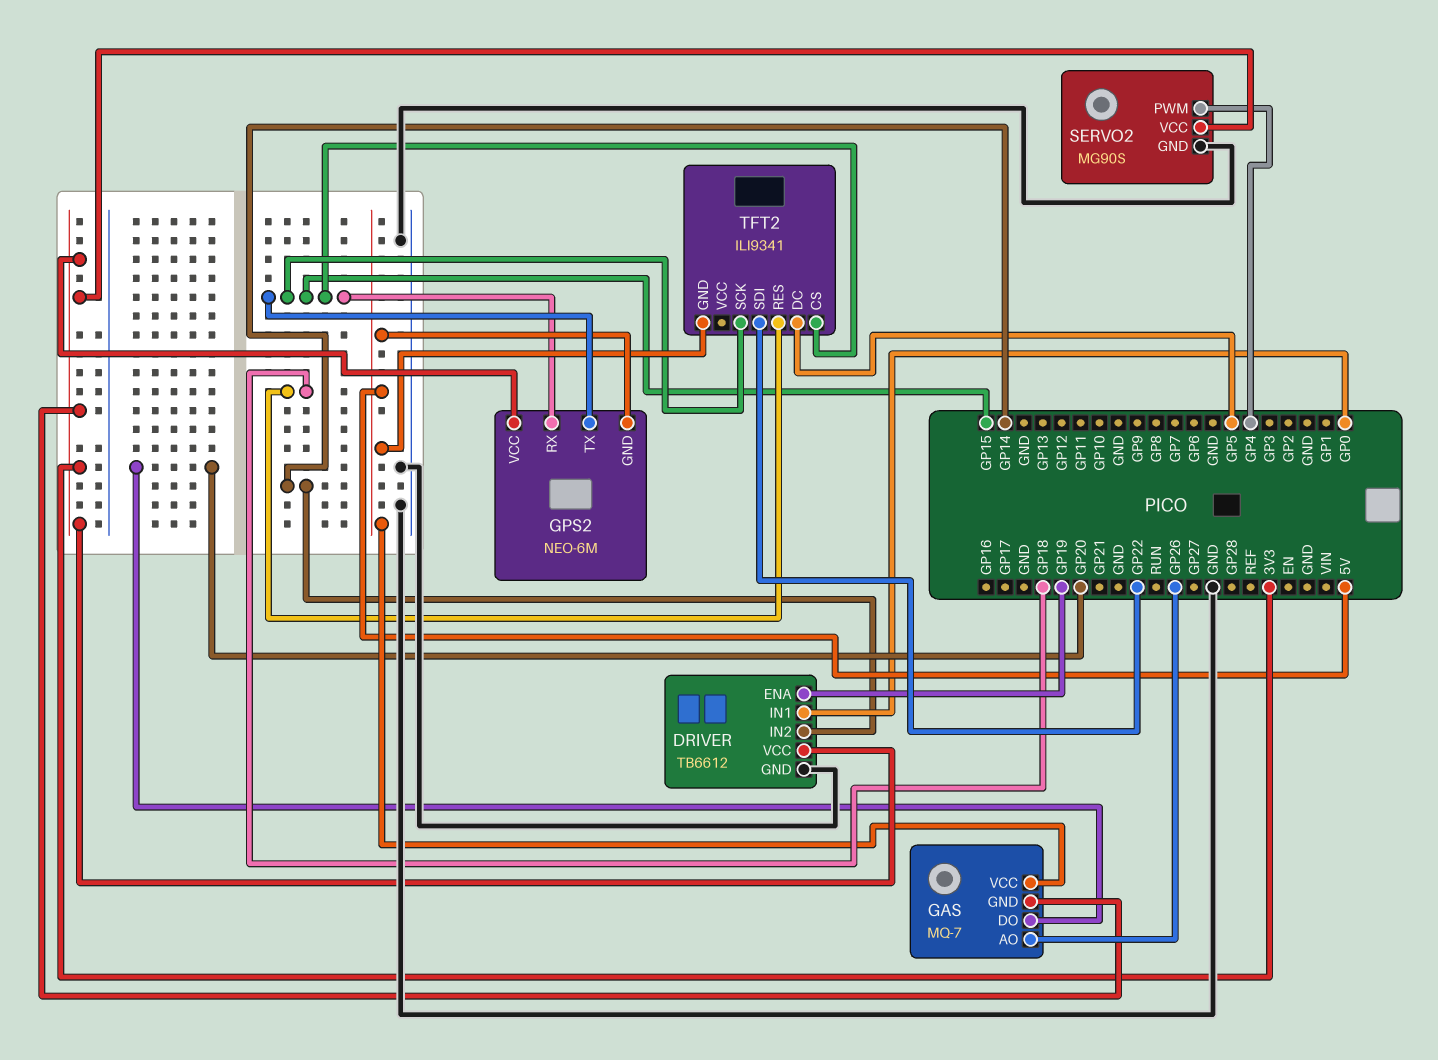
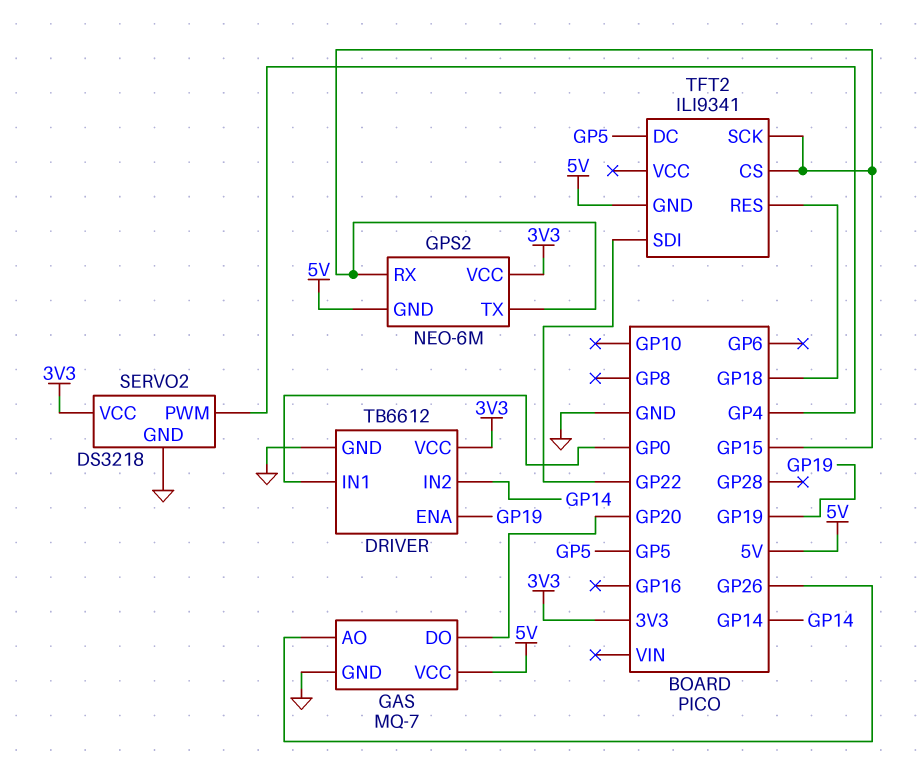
GAS pin GND: 3V3 -> GND
SERVO2: MG90S -> DS3218

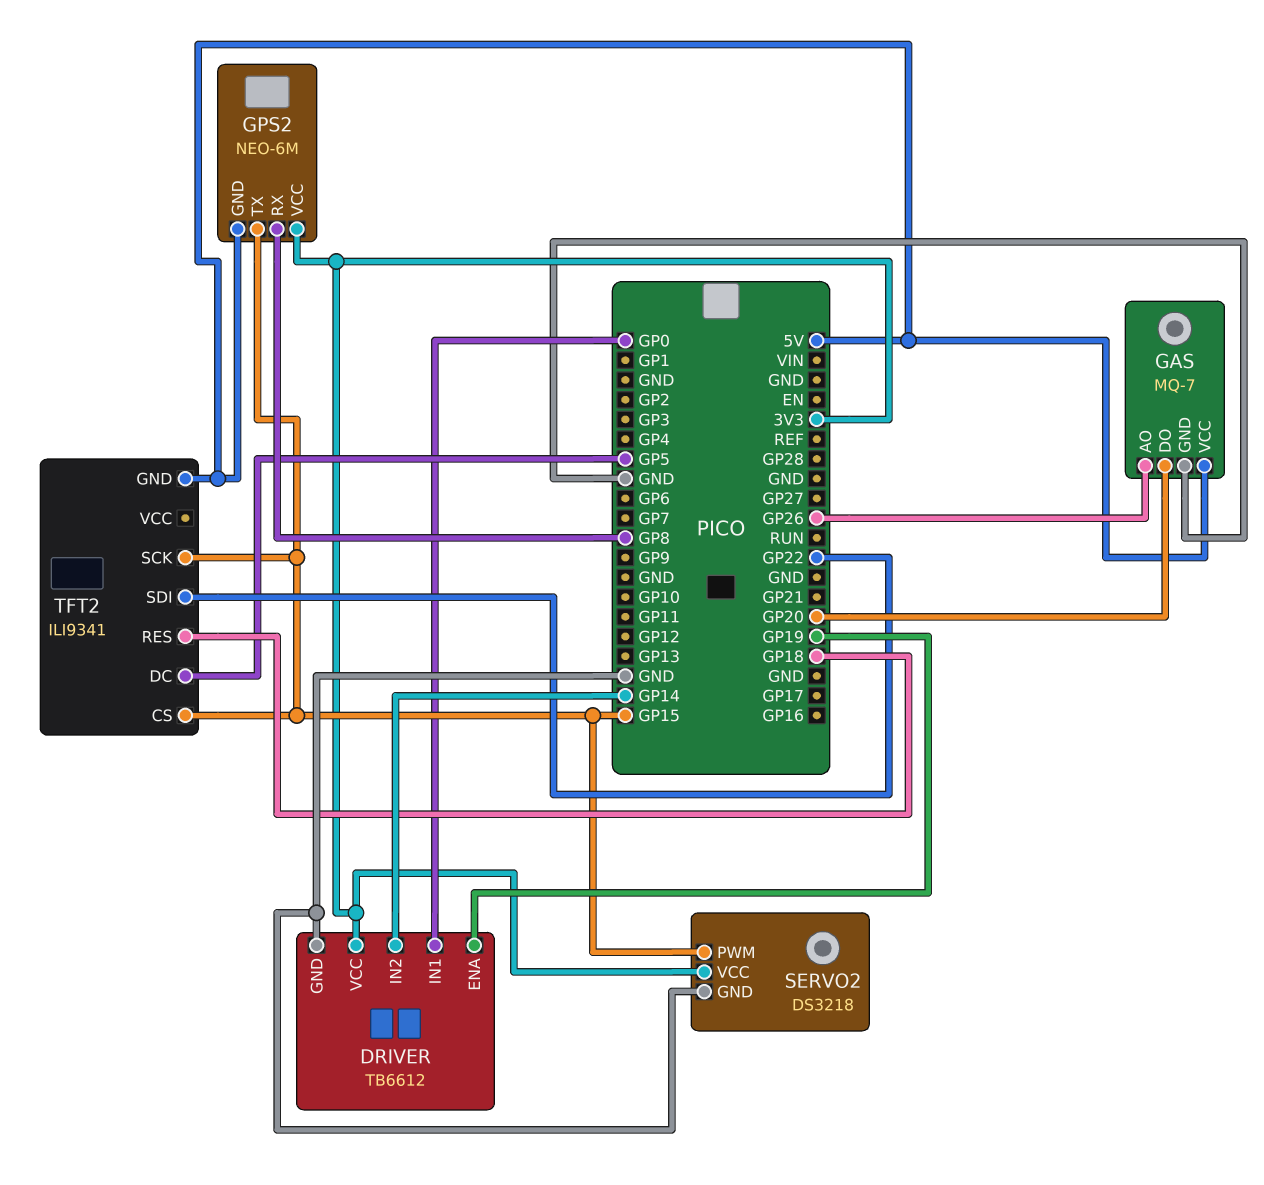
GPS2 pin RX: GP15 -> GP8
SERVO2 pin PWM: GP4 -> GP15

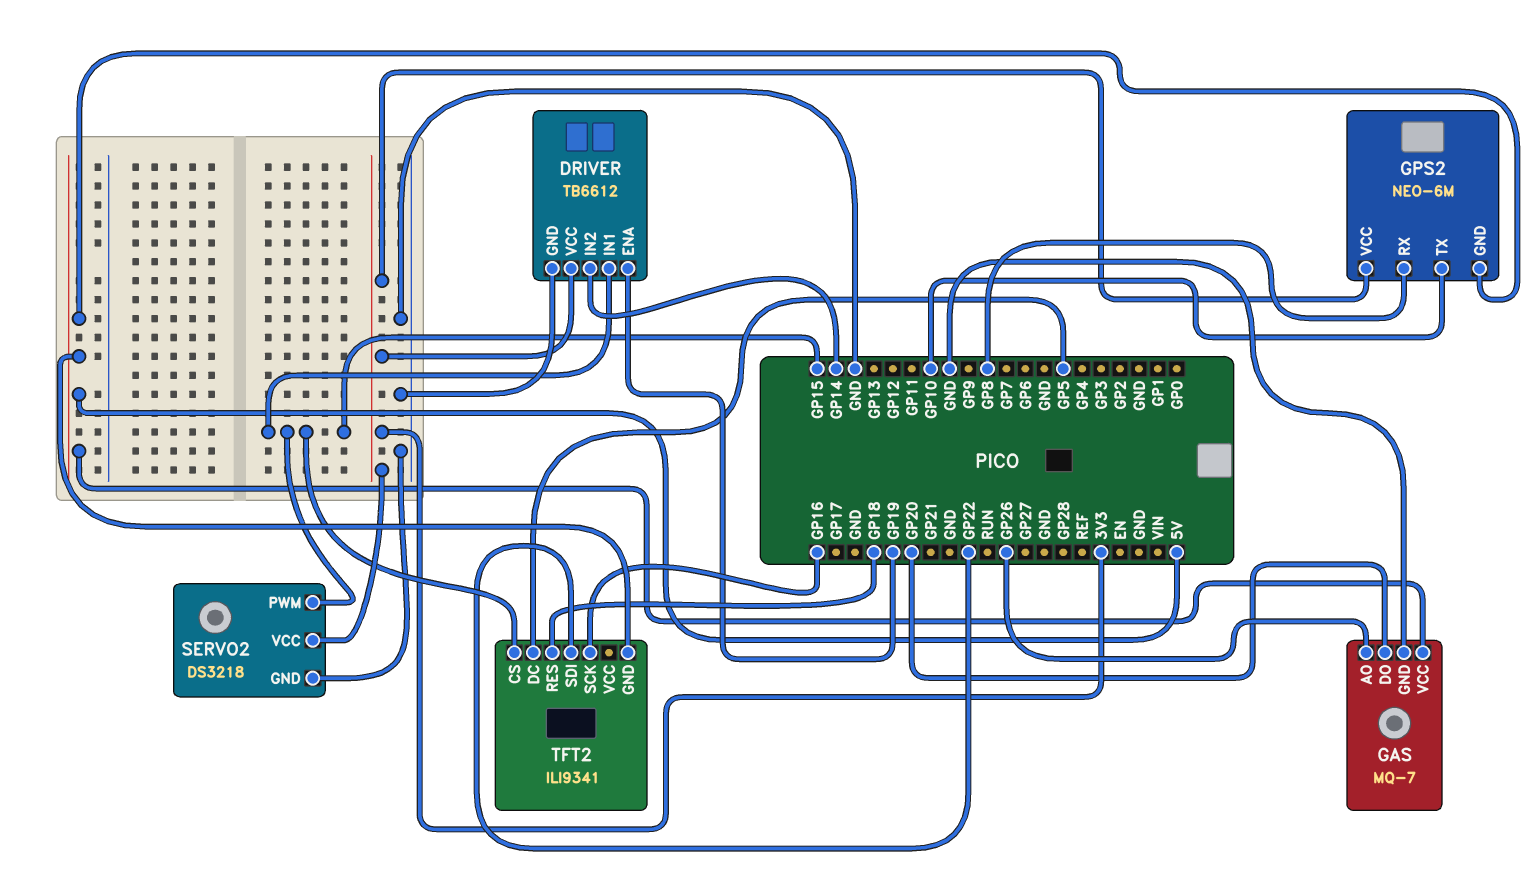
DRIVER pin IN1: GP0 -> GP15
GPS2 pin TX: GP15 -> GP10
TFT2 pin SCK: GP15 -> GP16

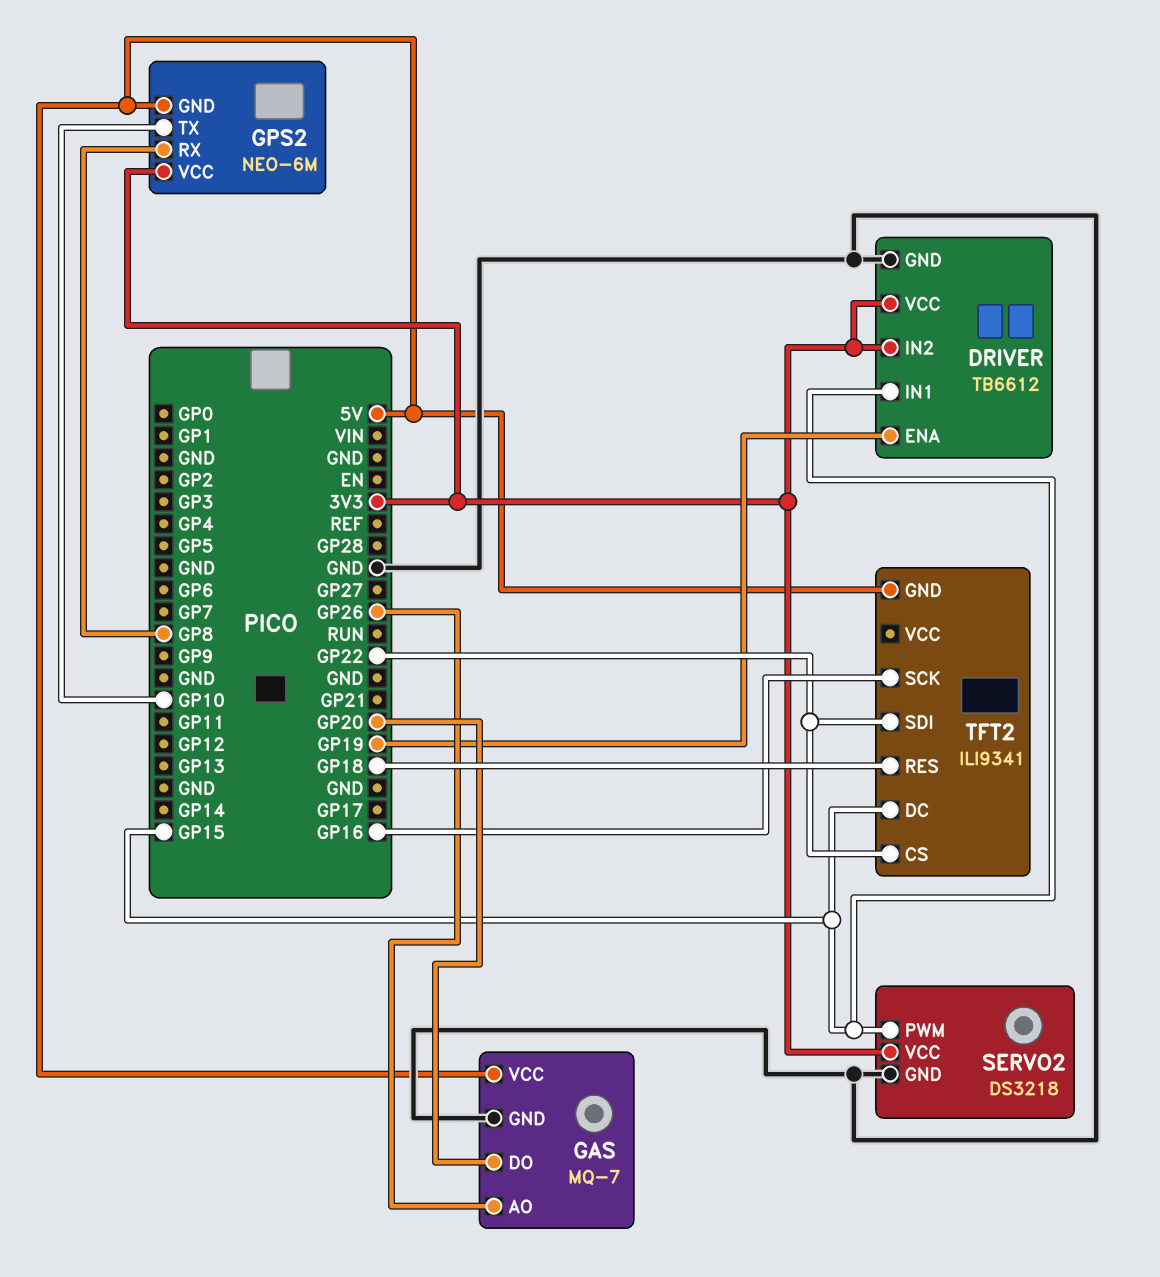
DRIVER pin IN2: GP14 -> 3V3
TFT2 pin CS: GP15 -> GP22
TFT2 pin DC: GP5 -> GP15

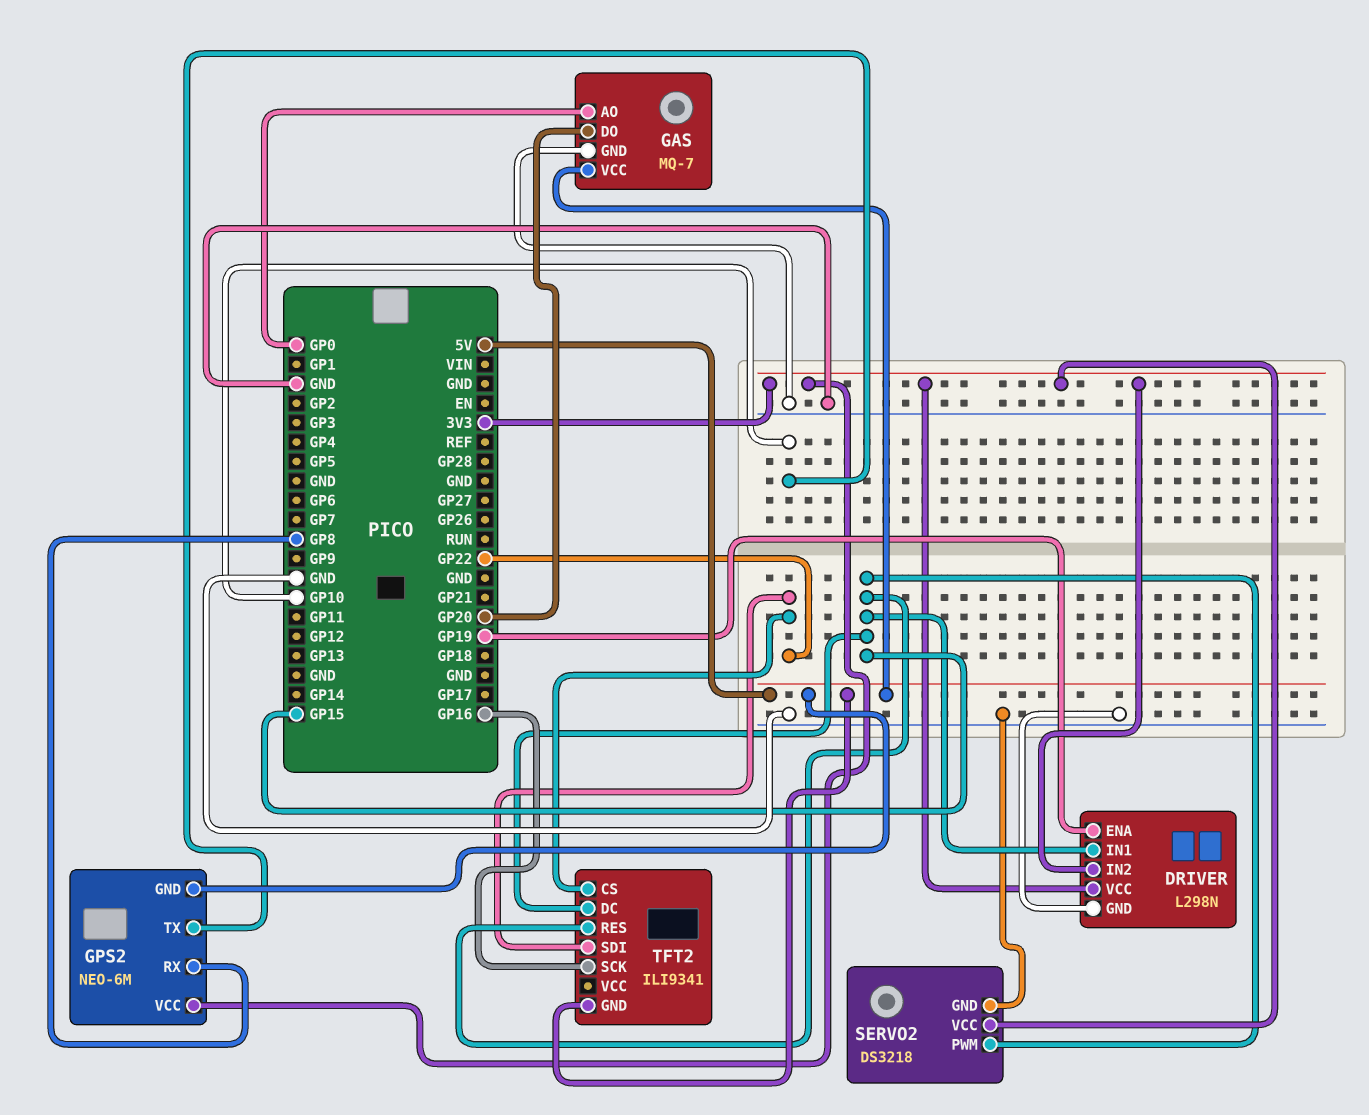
DRIVER: TB6612 -> L298N
GAS pin AO: GP26 -> GP0
TFT2 pin RES: GP18 -> GP15

